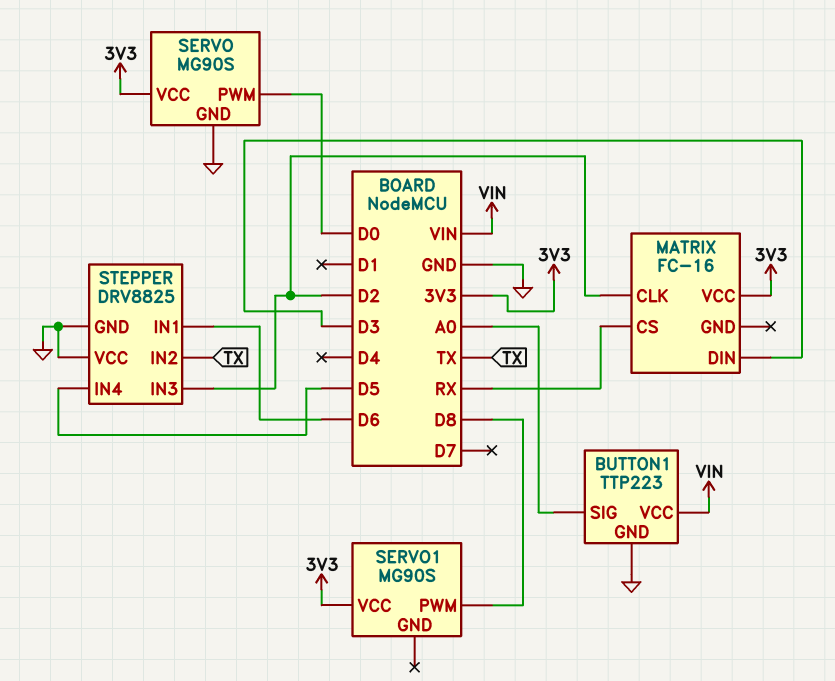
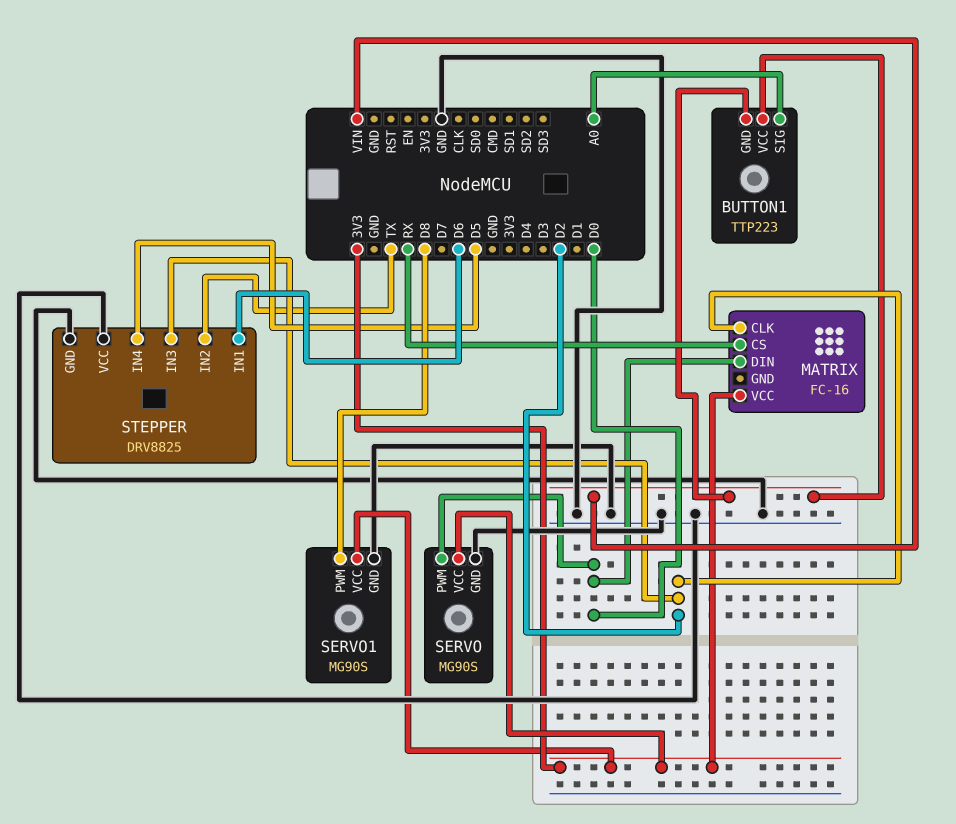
BUTTON1 pin GND: GND -> VIN
MATRIX pin DIN: D3 -> D0
SERVO1 pin GND: none -> GND

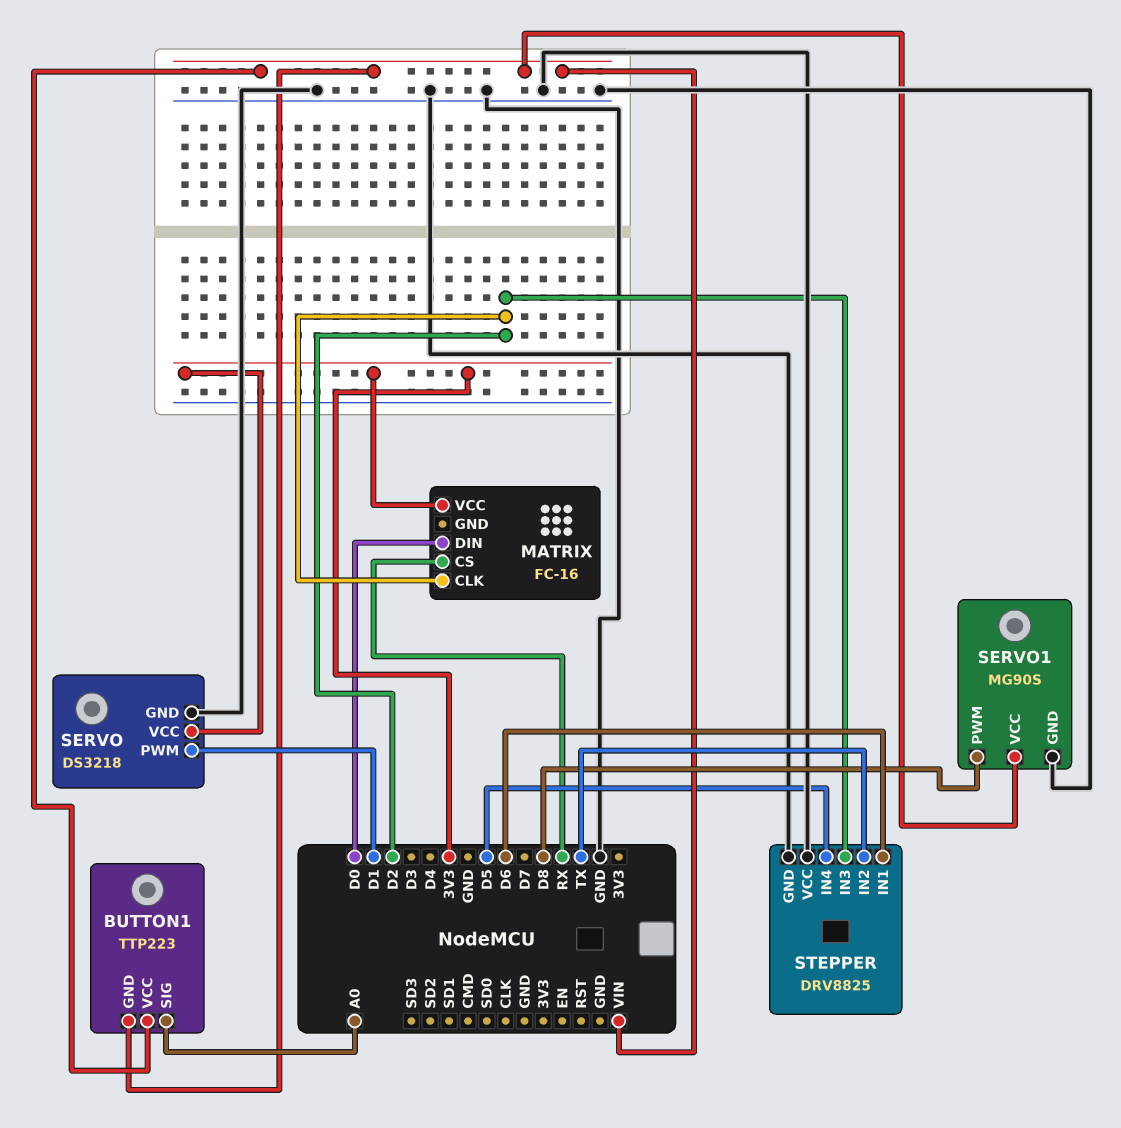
SERVO: MG90S -> DS3218
SERVO pin PWM: D0 -> D1
SERVO1 pin VCC: 3V3 -> VIN

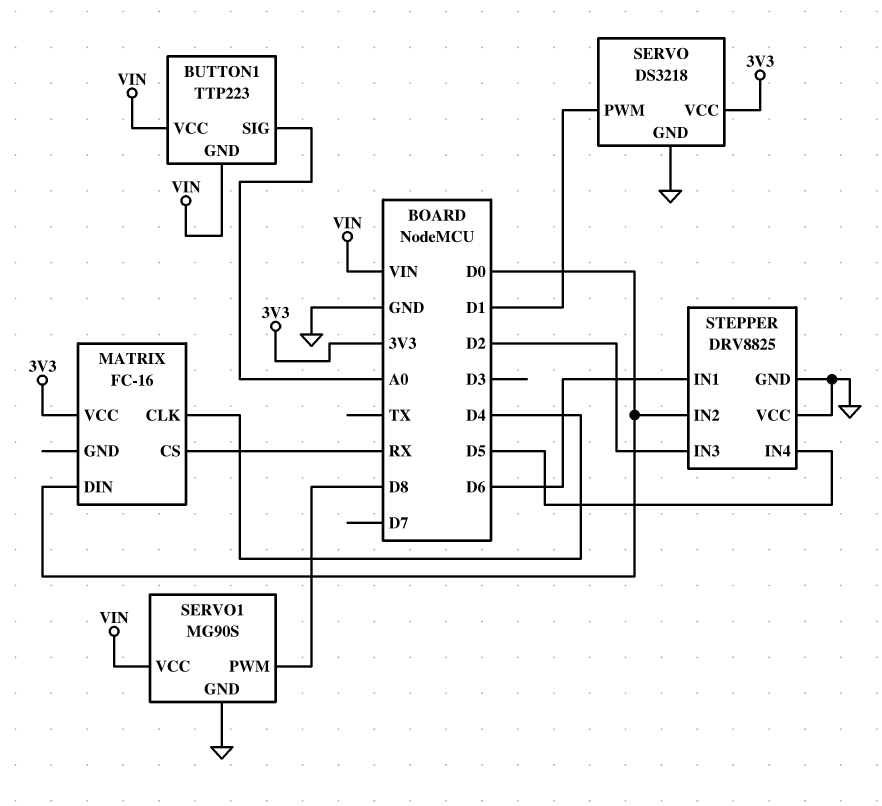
MATRIX pin CLK: D2 -> D4
STEPPER pin IN2: TX -> D0

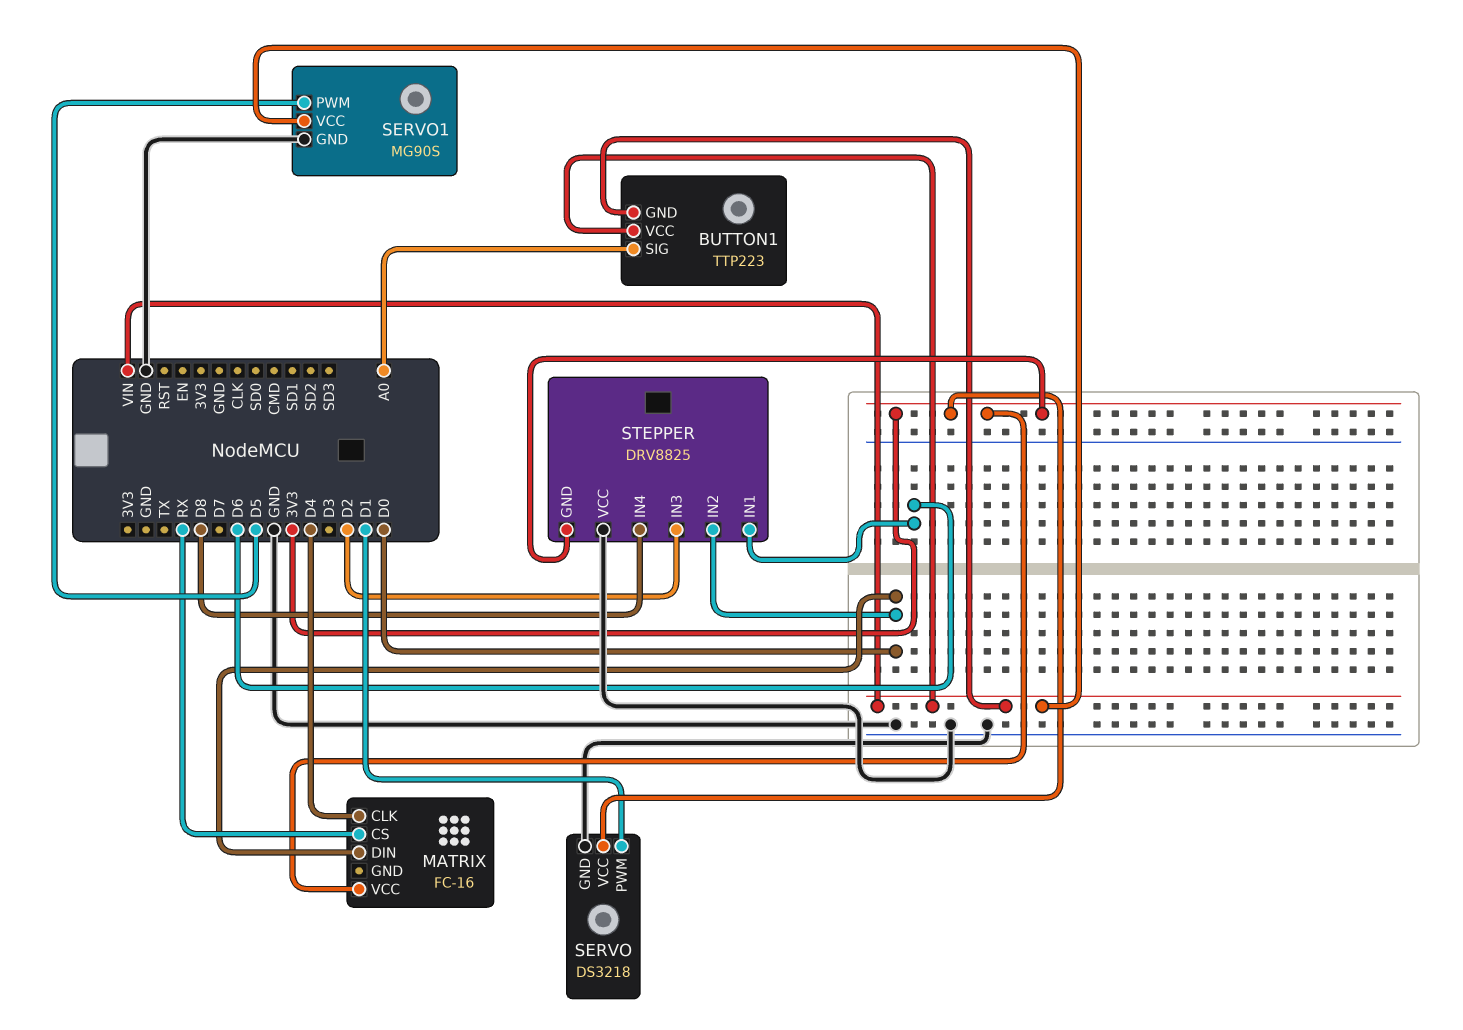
SERVO1 pin PWM: D8 -> D5
STEPPER pin GND: GND -> 3V3
STEPPER pin IN4: D5 -> D8

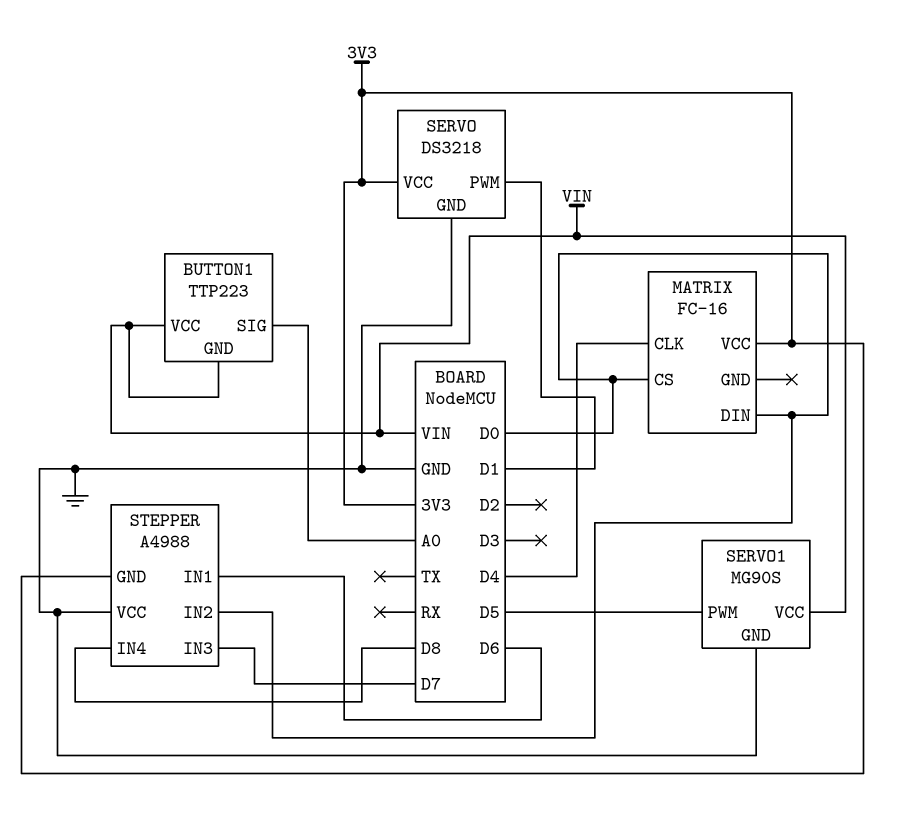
MATRIX pin CS: RX -> D0
STEPPER: DRV8825 -> A4988
STEPPER pin IN3: D2 -> D7

